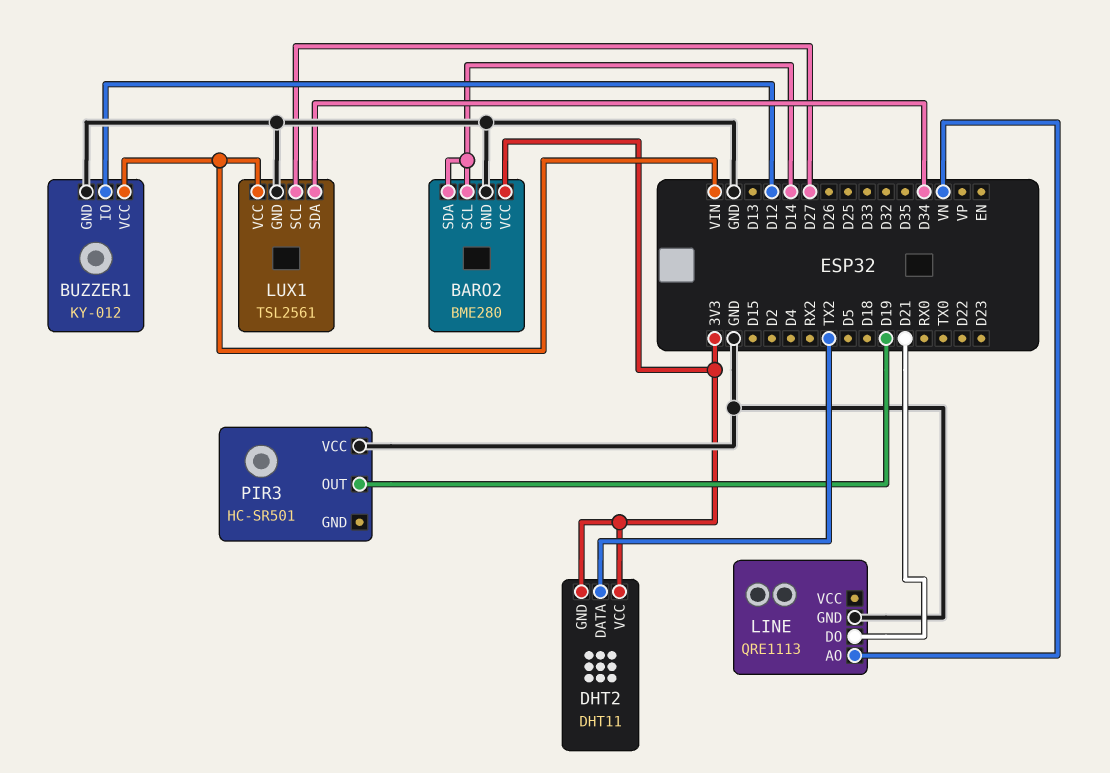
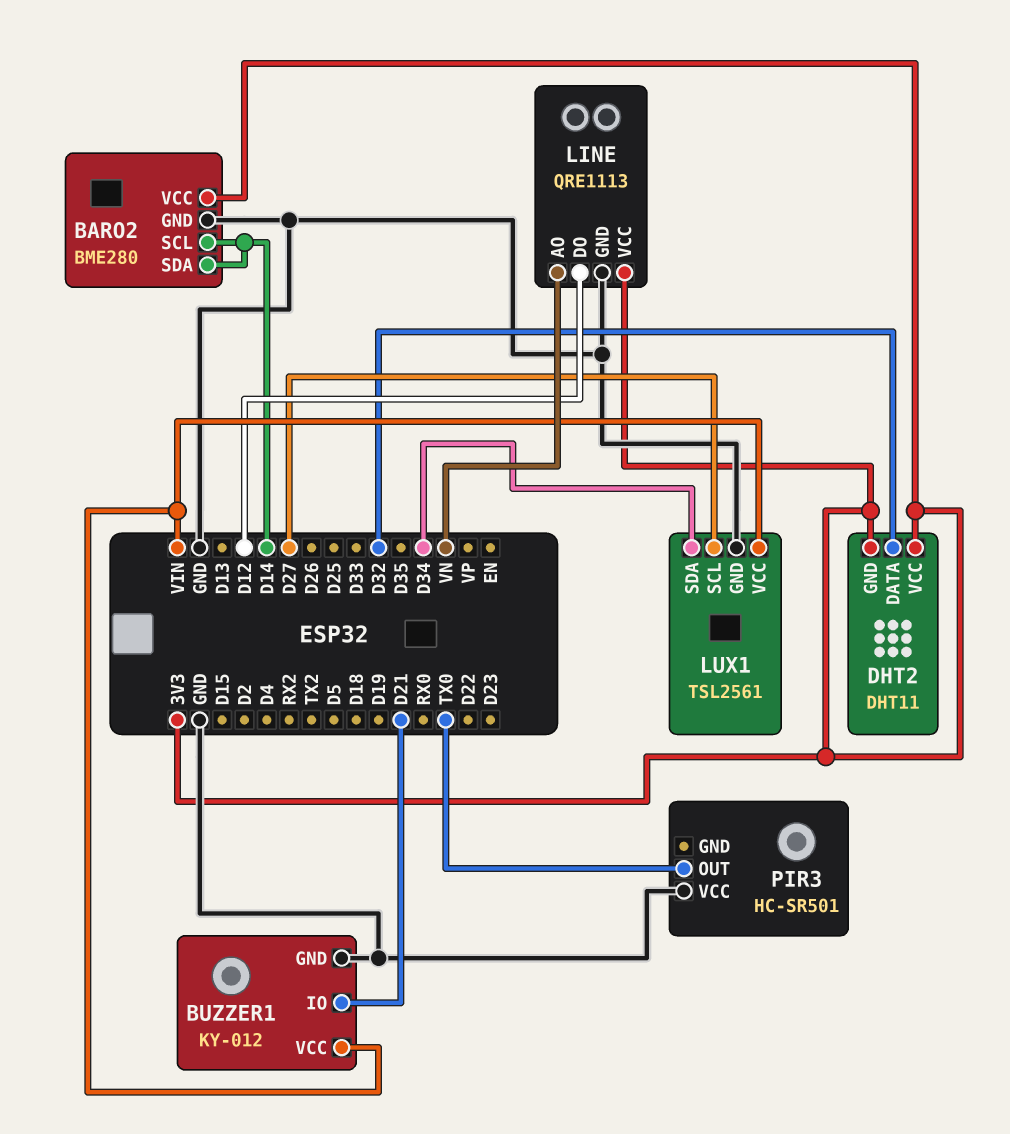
BUZZER1 pin IO: D12 -> D21
DHT2 pin DATA: TX2 -> D32
LINE pin DO: D21 -> D12
LINE pin VCC: none -> 3V3
PIR3 pin OUT: D19 -> TX0

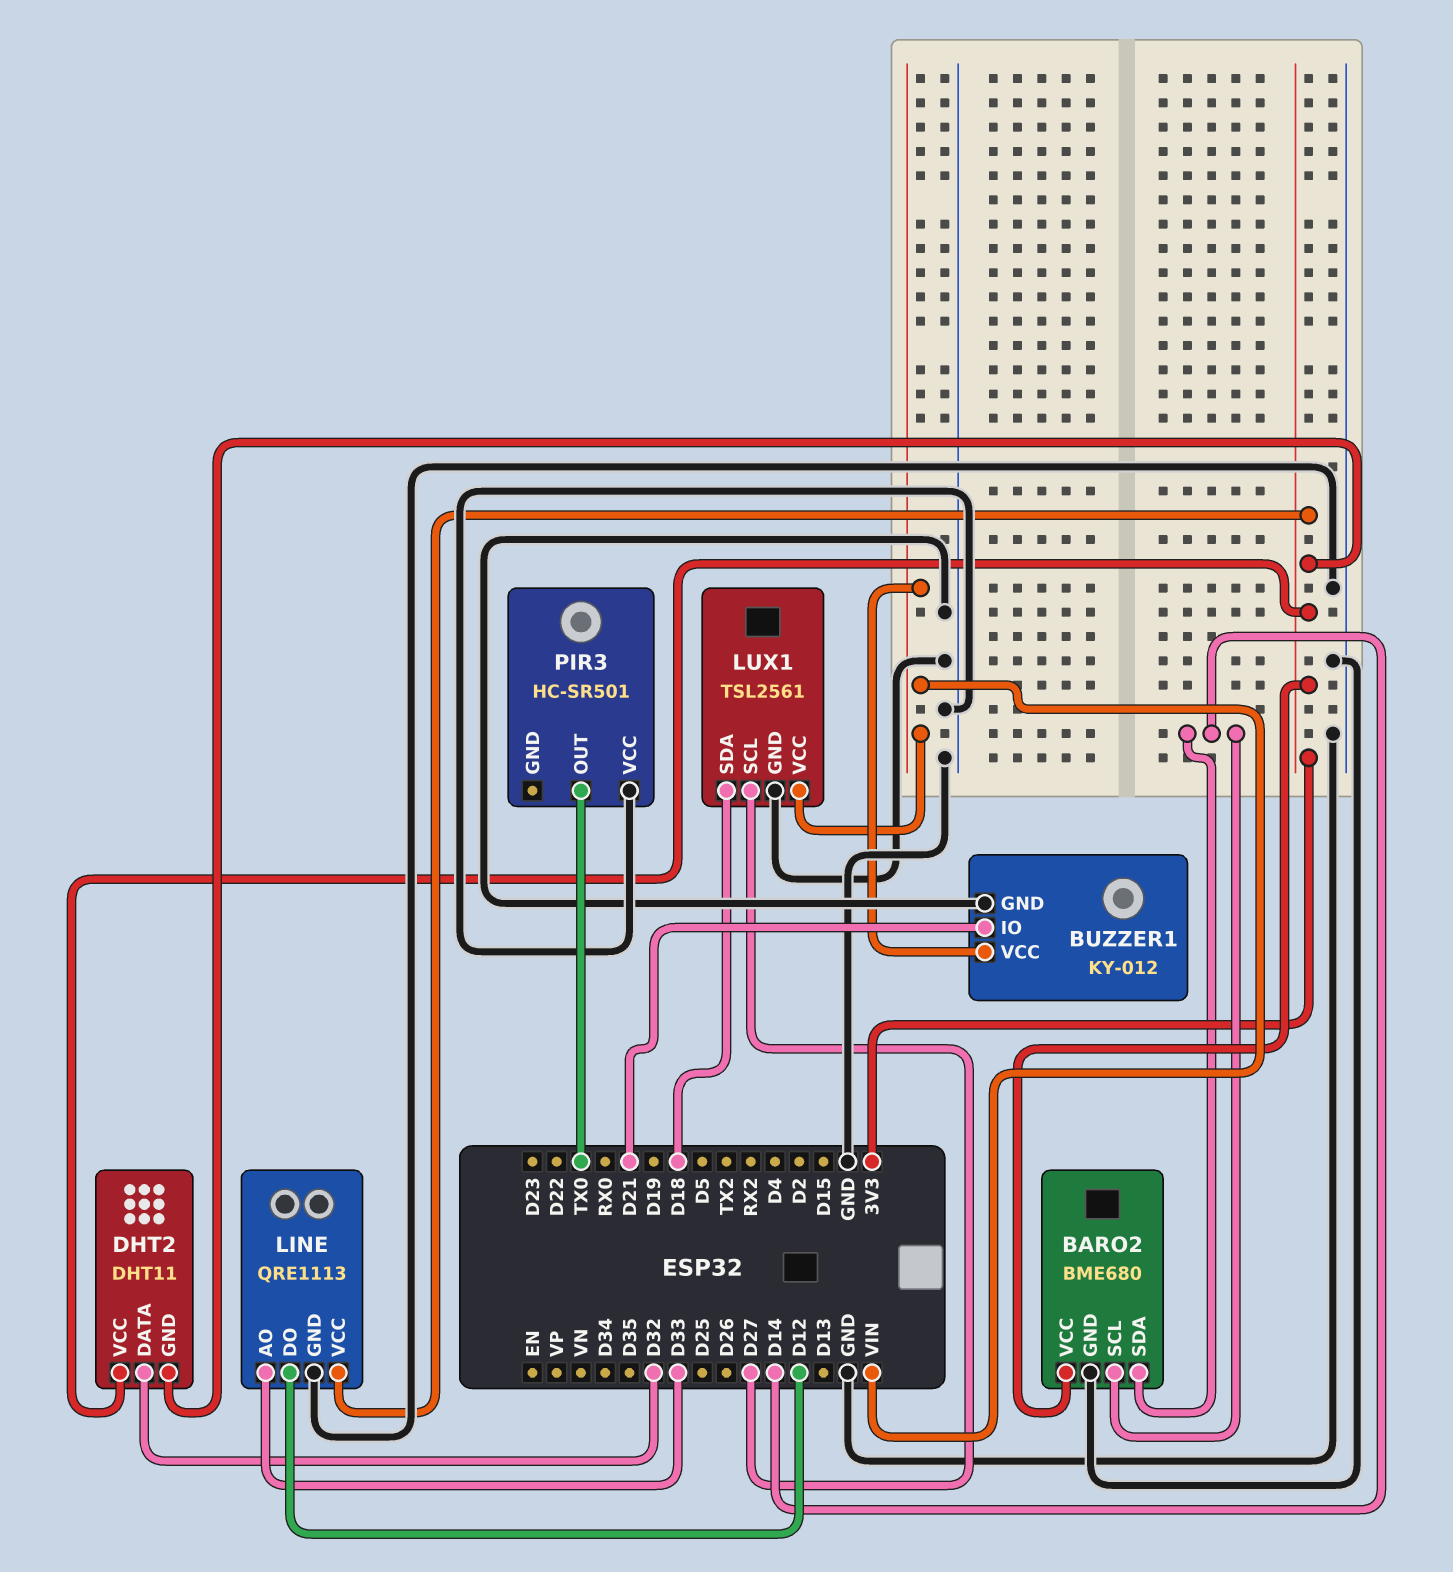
BARO2: BME280 -> BME680
LINE pin AO: VN -> D33
LUX1 pin SDA: D34 -> D18

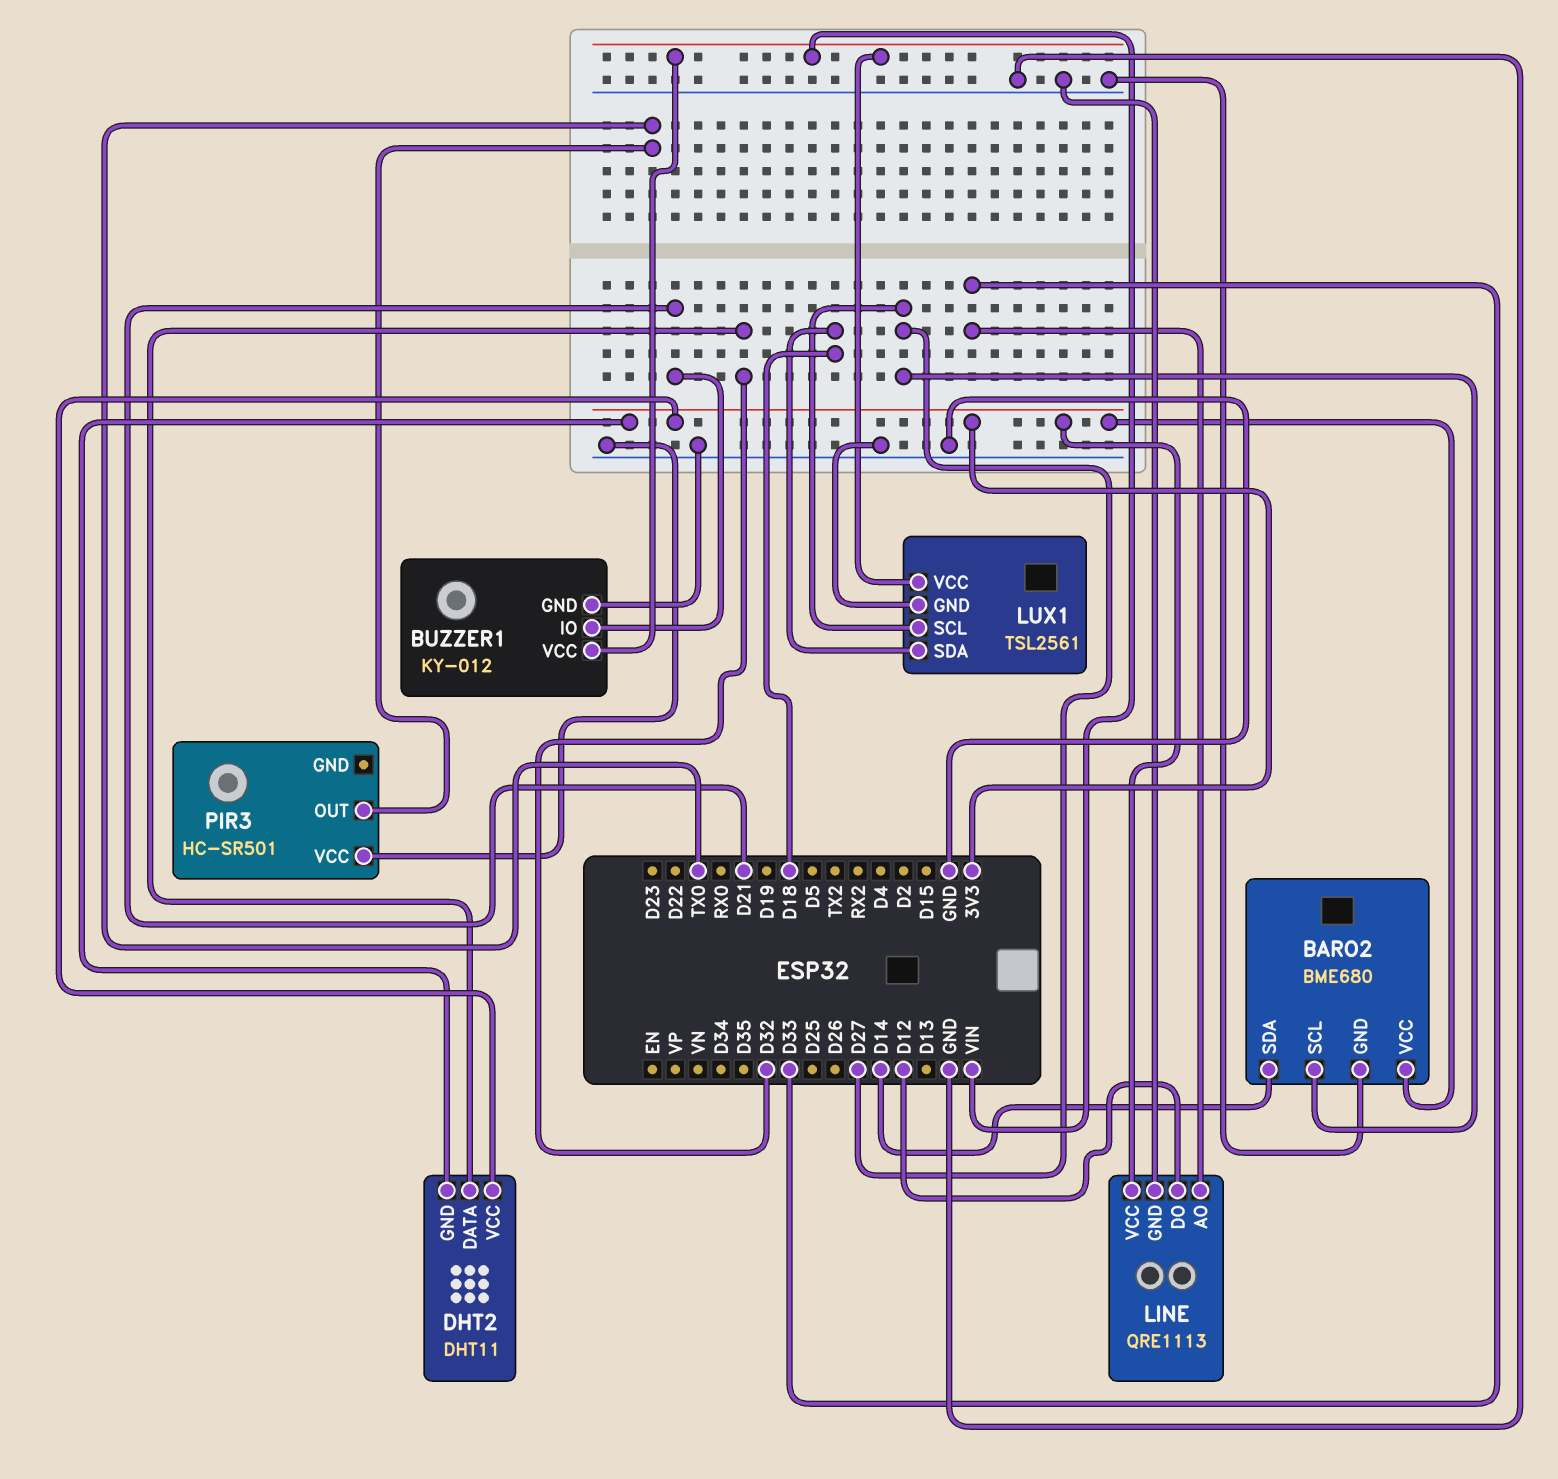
BARO2 pin SCL: D14 -> D27

